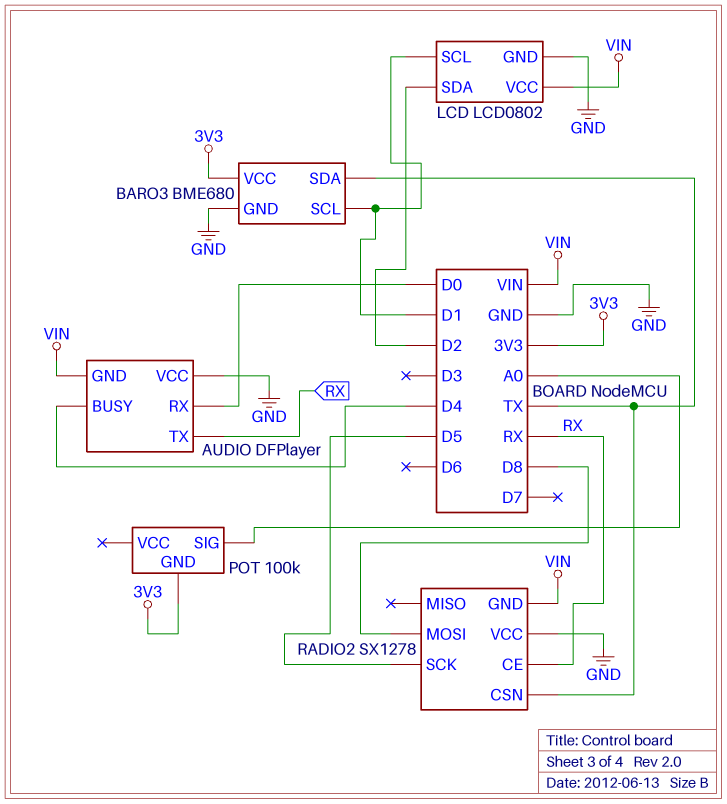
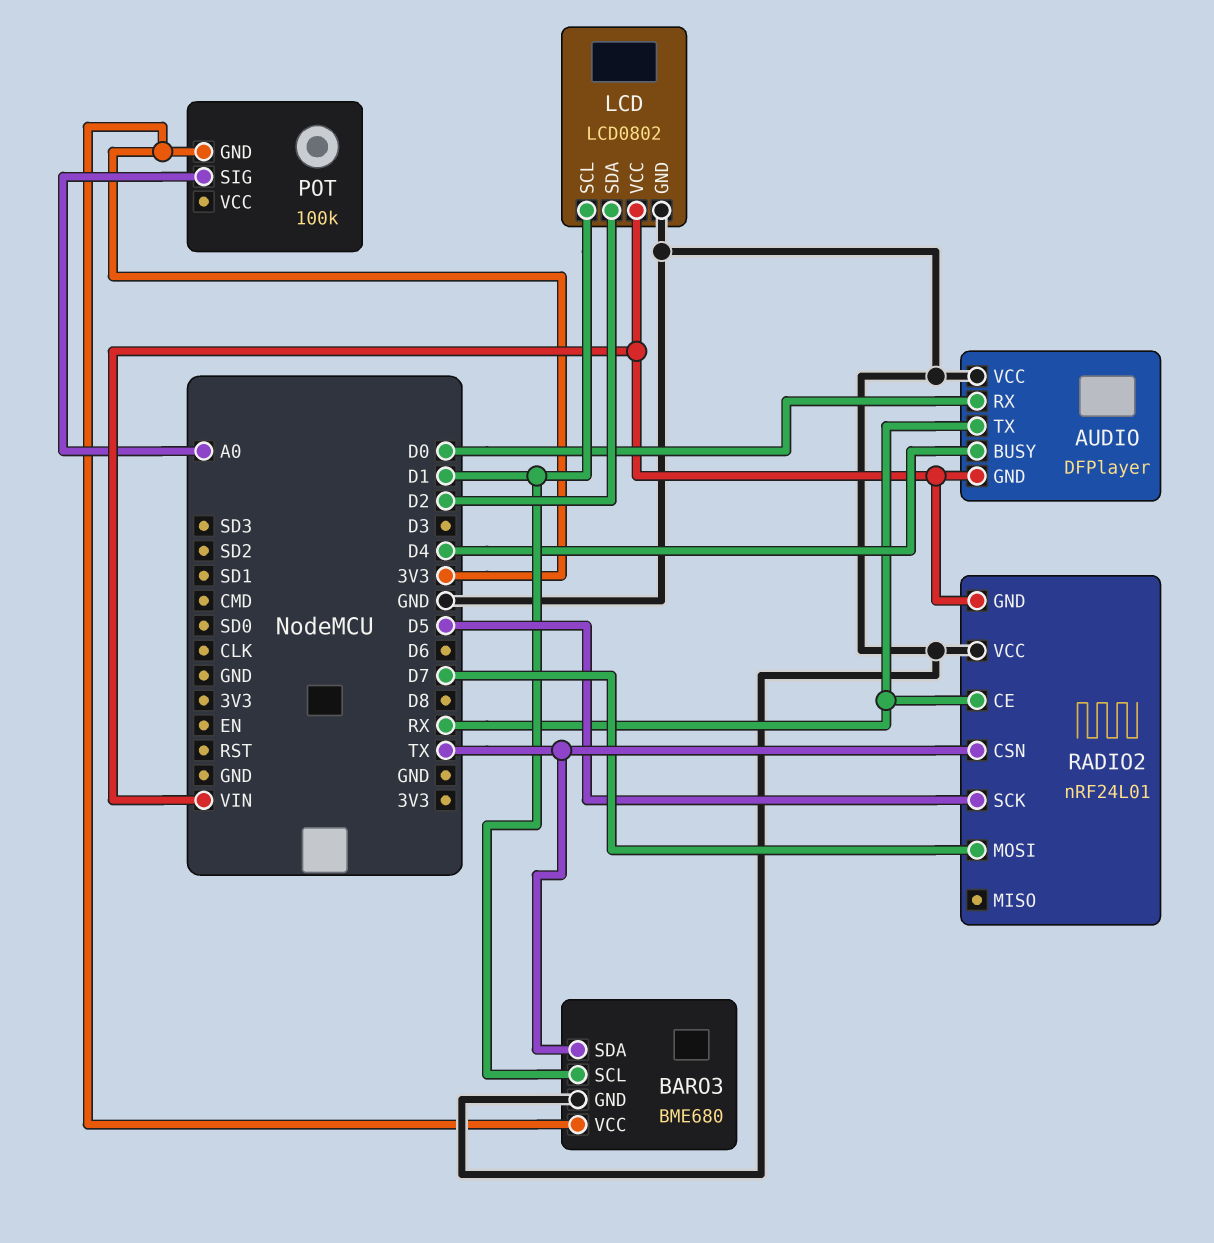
RADIO2: SX1278 -> nRF24L01
RADIO2 pin MOSI: D8 -> D7

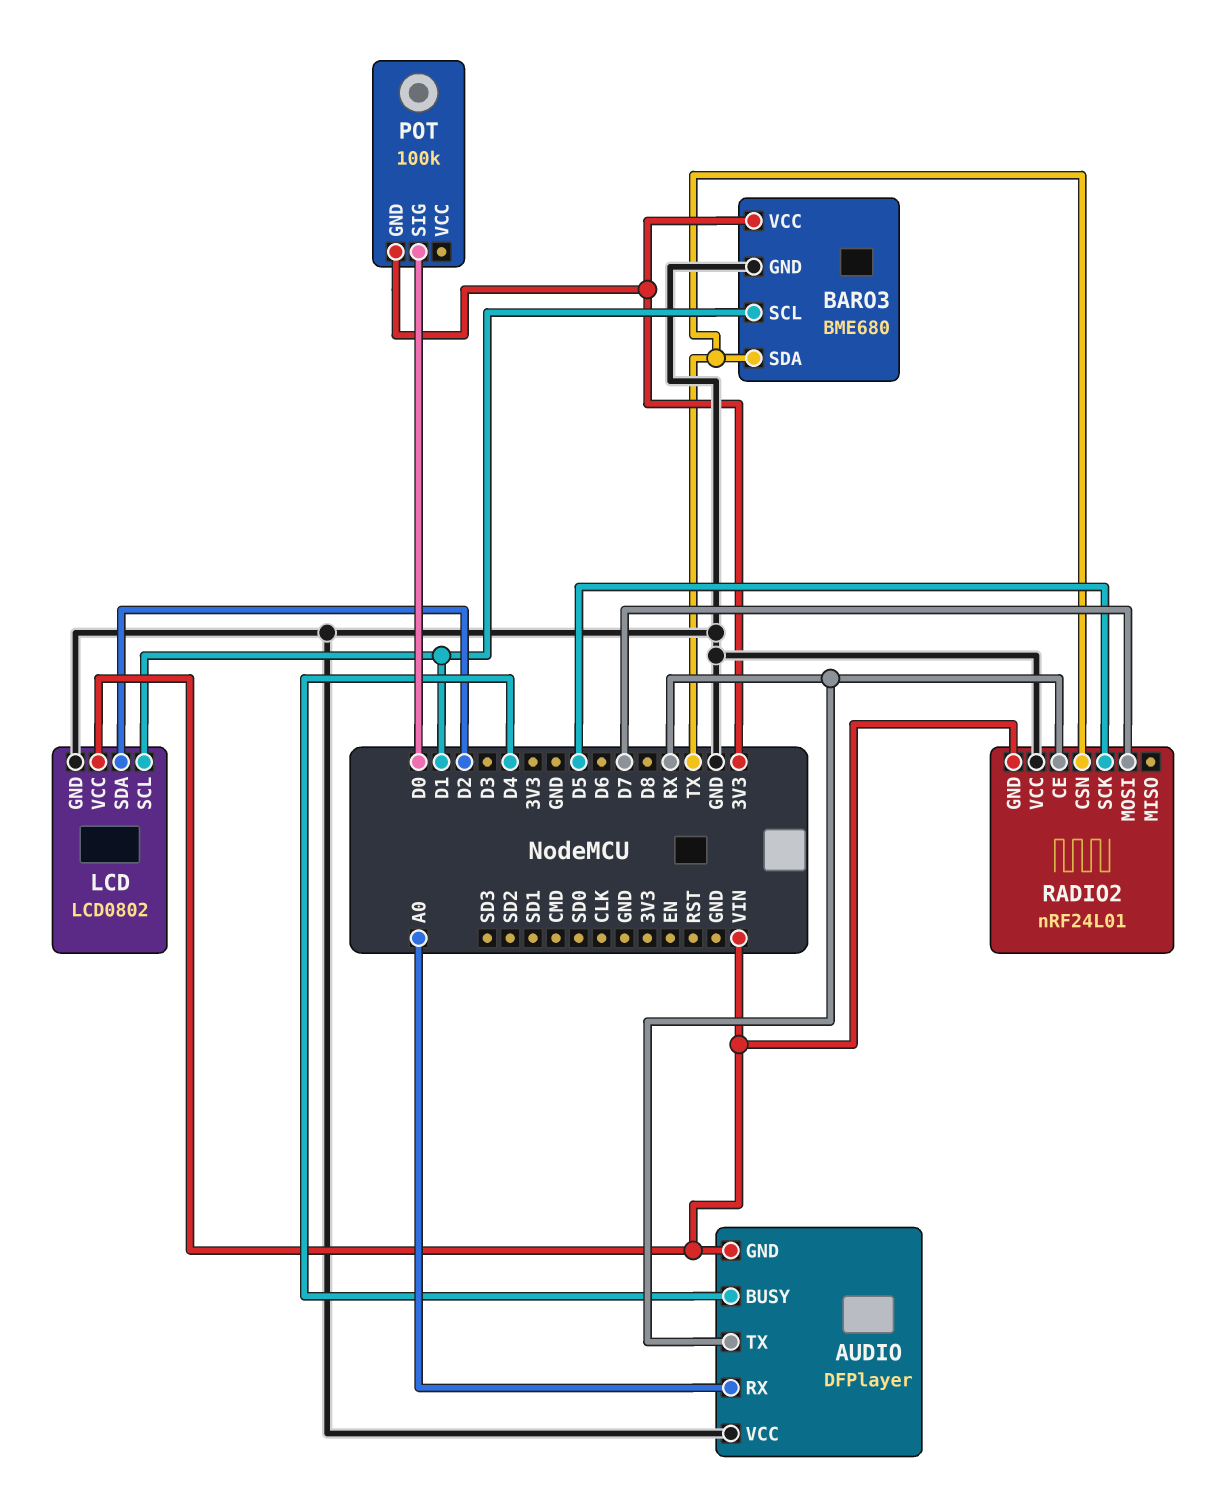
AUDIO pin RX: D0 -> A0
POT pin SIG: A0 -> D0

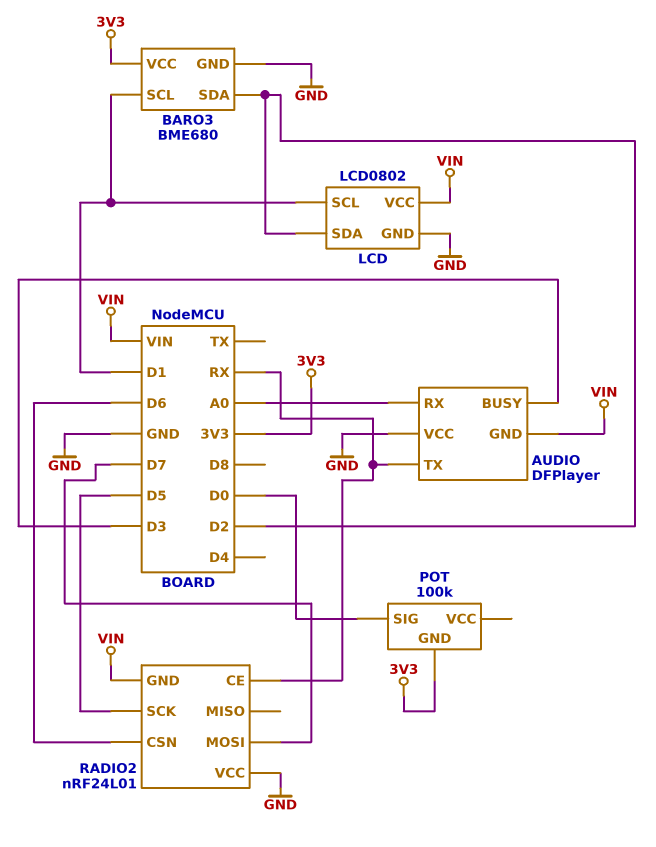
AUDIO pin BUSY: D4 -> D3
BARO3 pin SDA: TX -> D2
RADIO2 pin CSN: TX -> D6

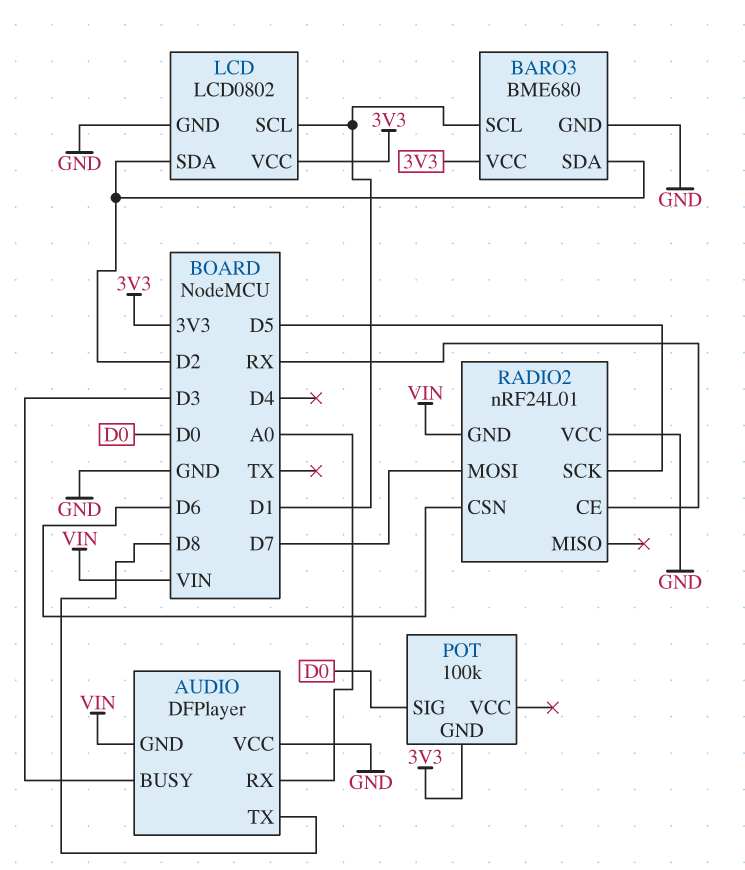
AUDIO pin TX: RX -> D8
LCD pin VCC: VIN -> 3V3

